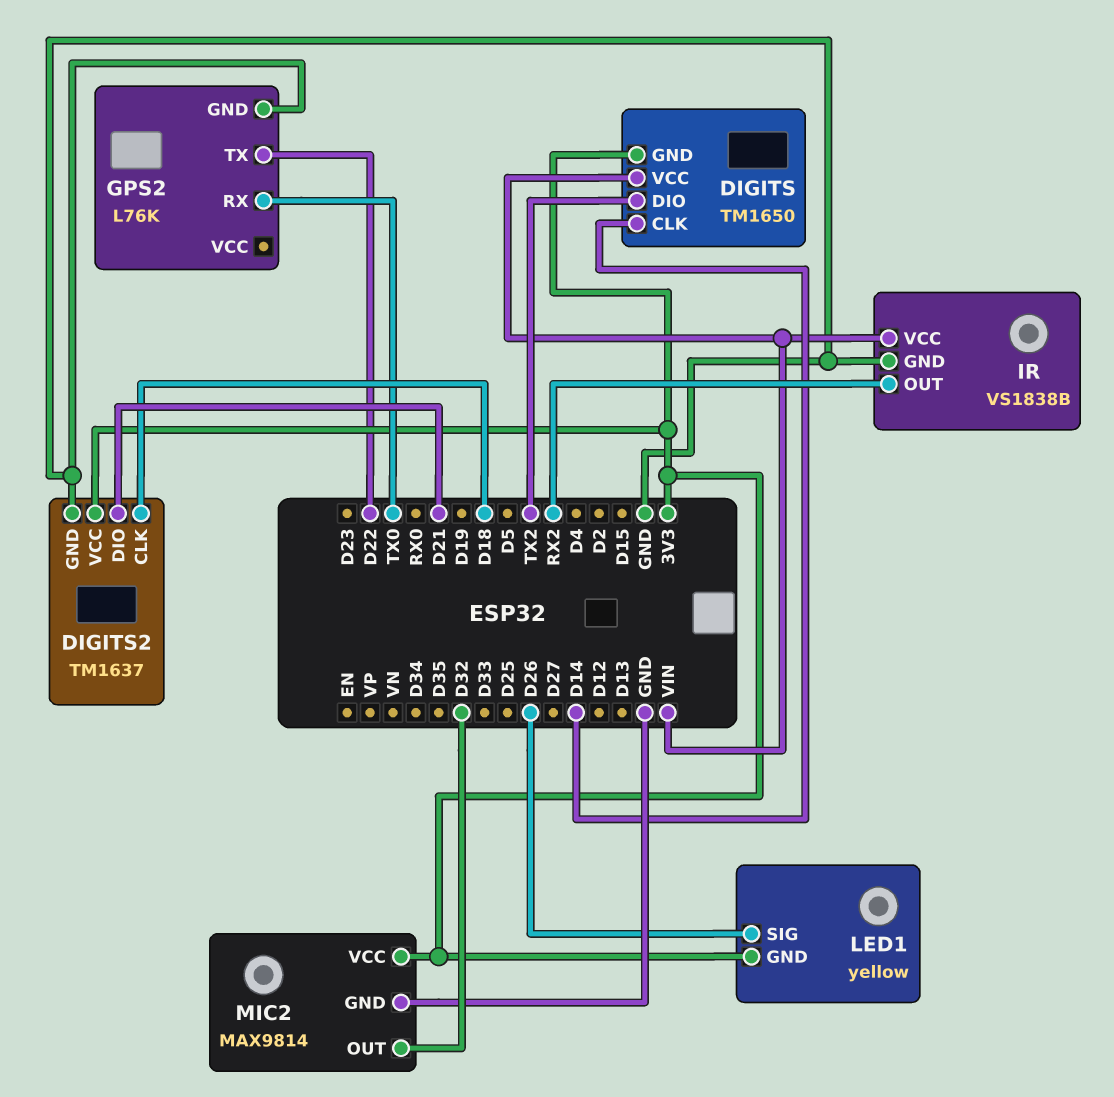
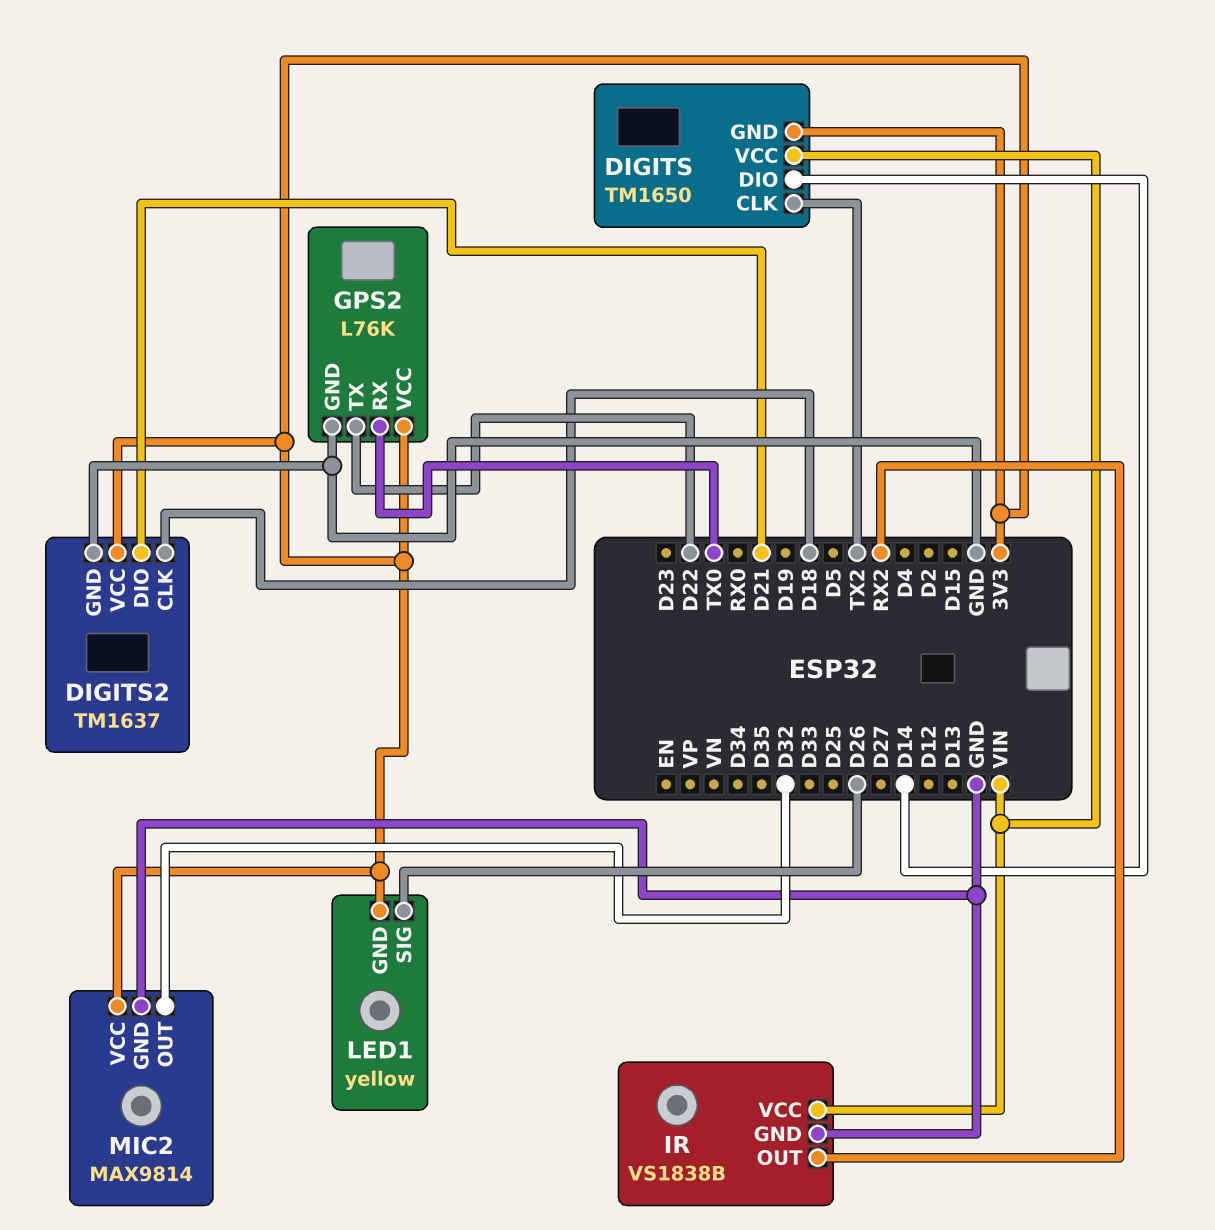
DIGITS pin CLK: D14 -> TX2
DIGITS pin DIO: TX2 -> D14
GPS2 pin VCC: none -> 3V3

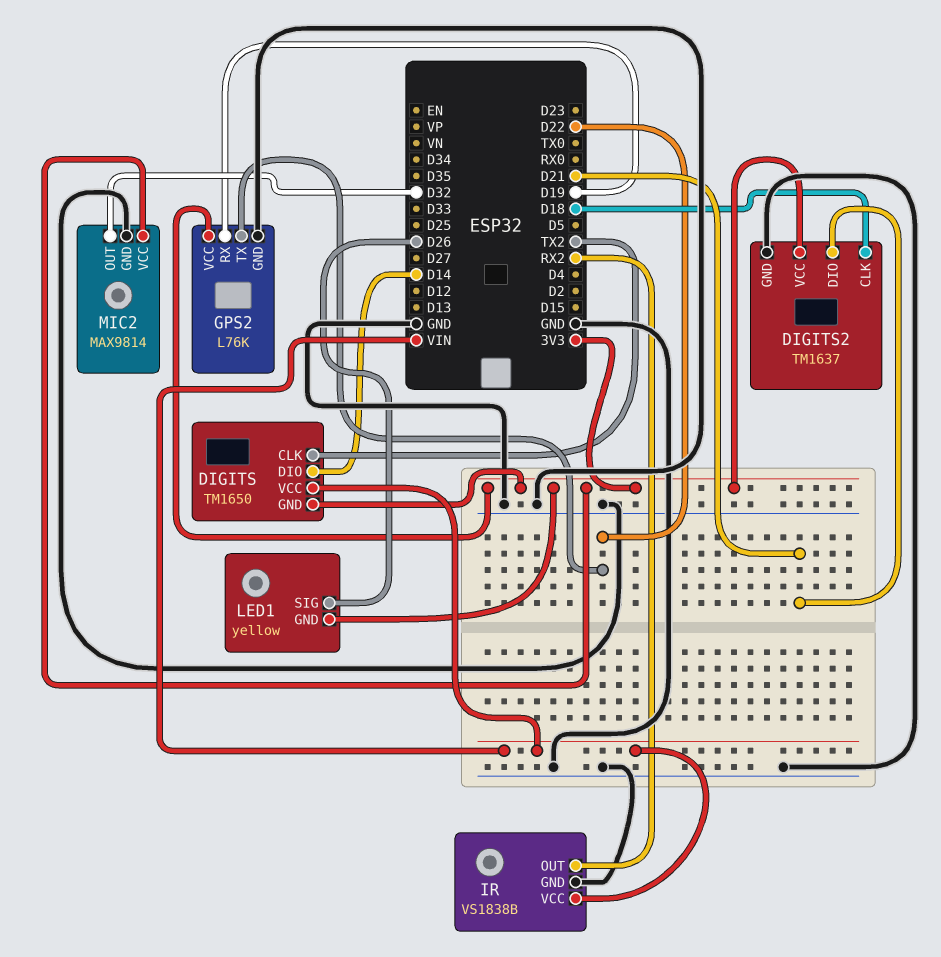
GPS2 pin RX: TX0 -> D19

